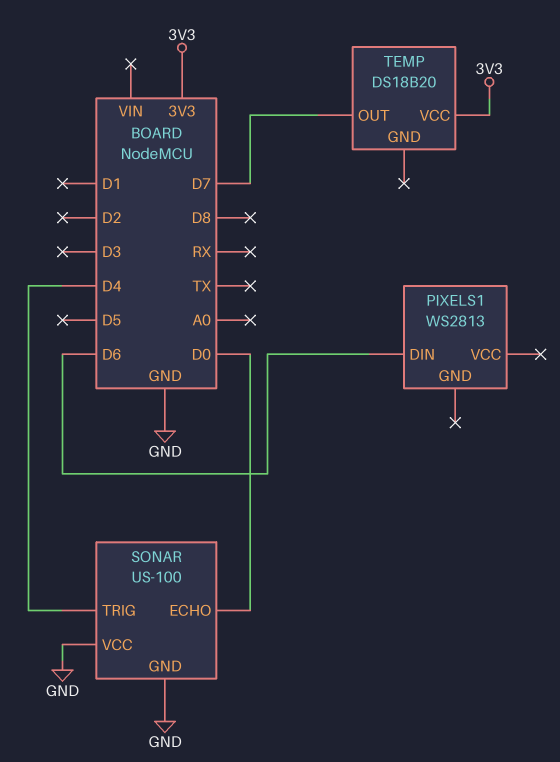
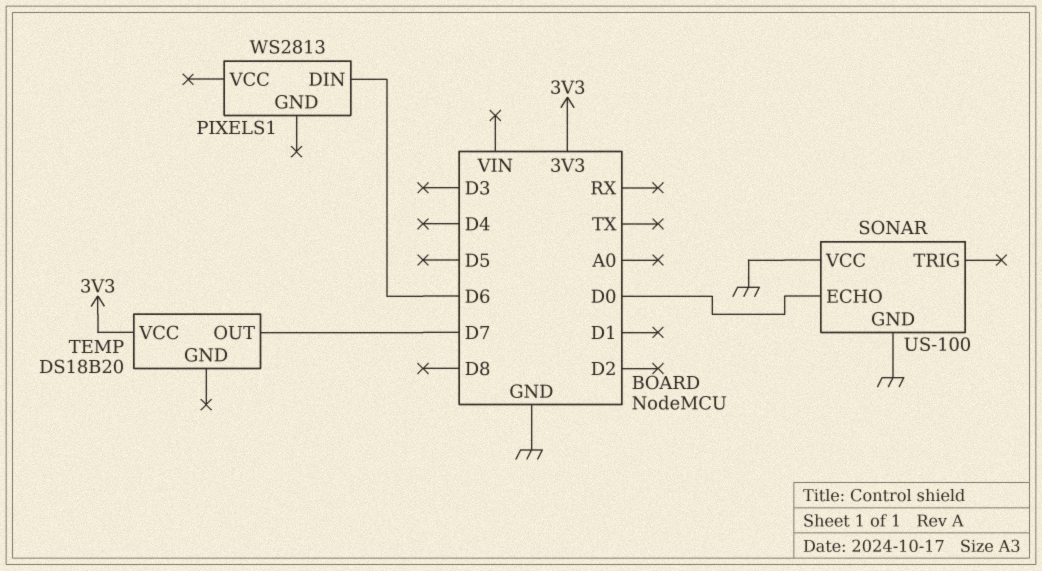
SONAR pin TRIG: D4 -> none

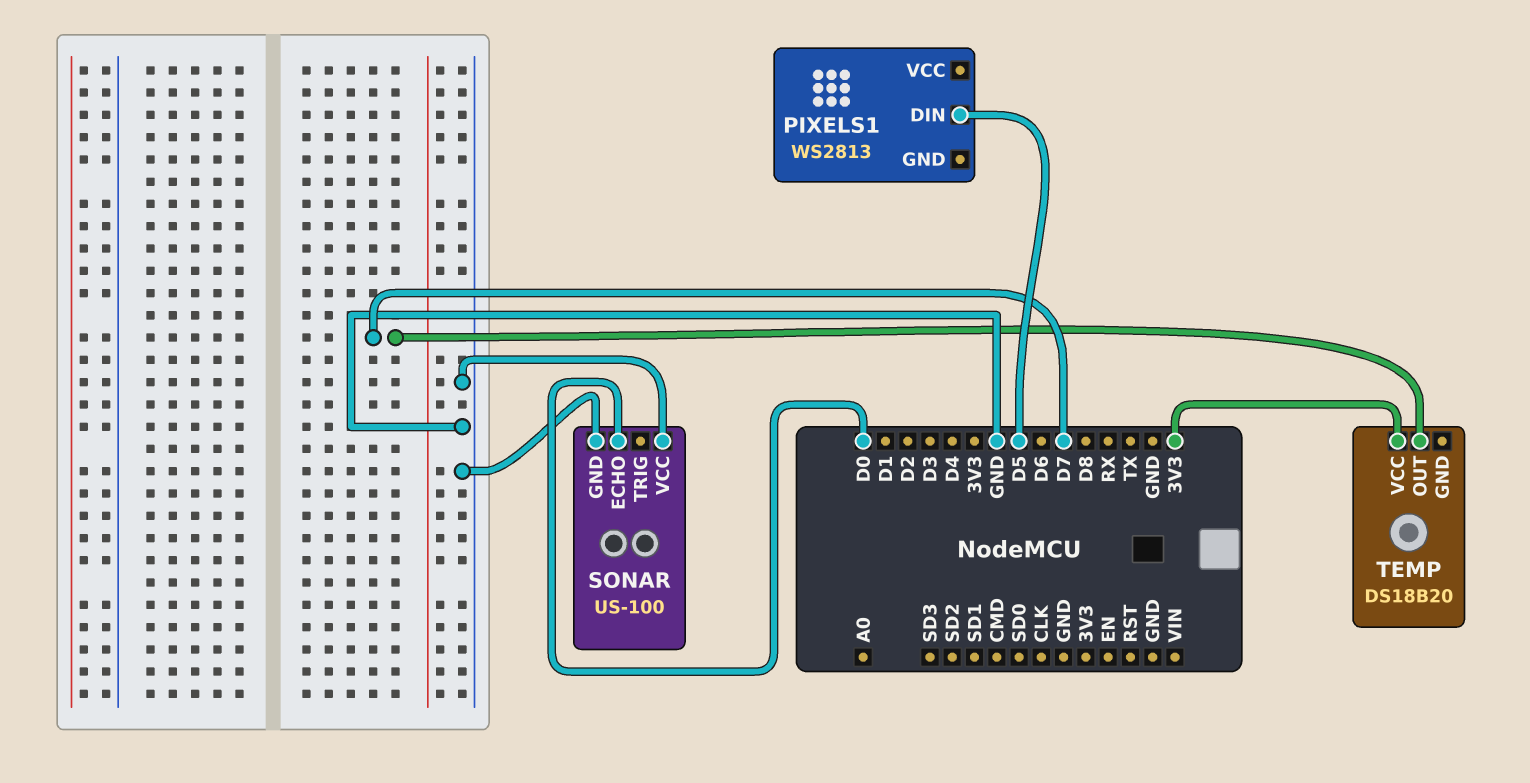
PIXELS1 pin DIN: D6 -> D5

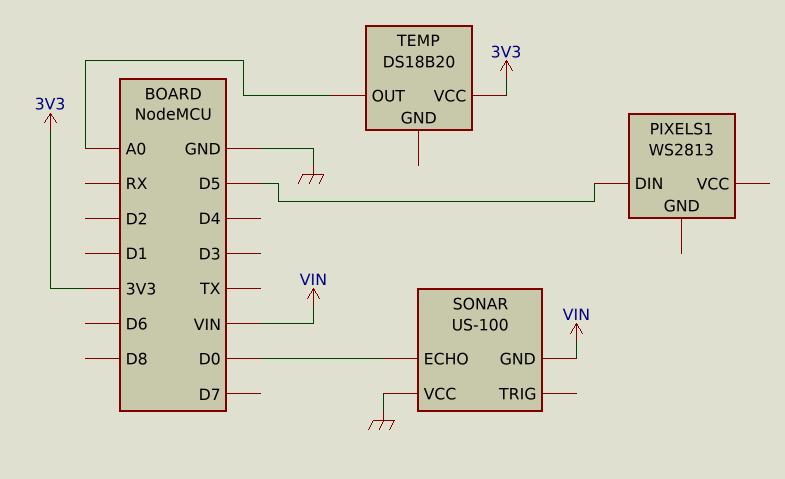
SONAR pin GND: GND -> VIN
TEMP pin OUT: D7 -> A0

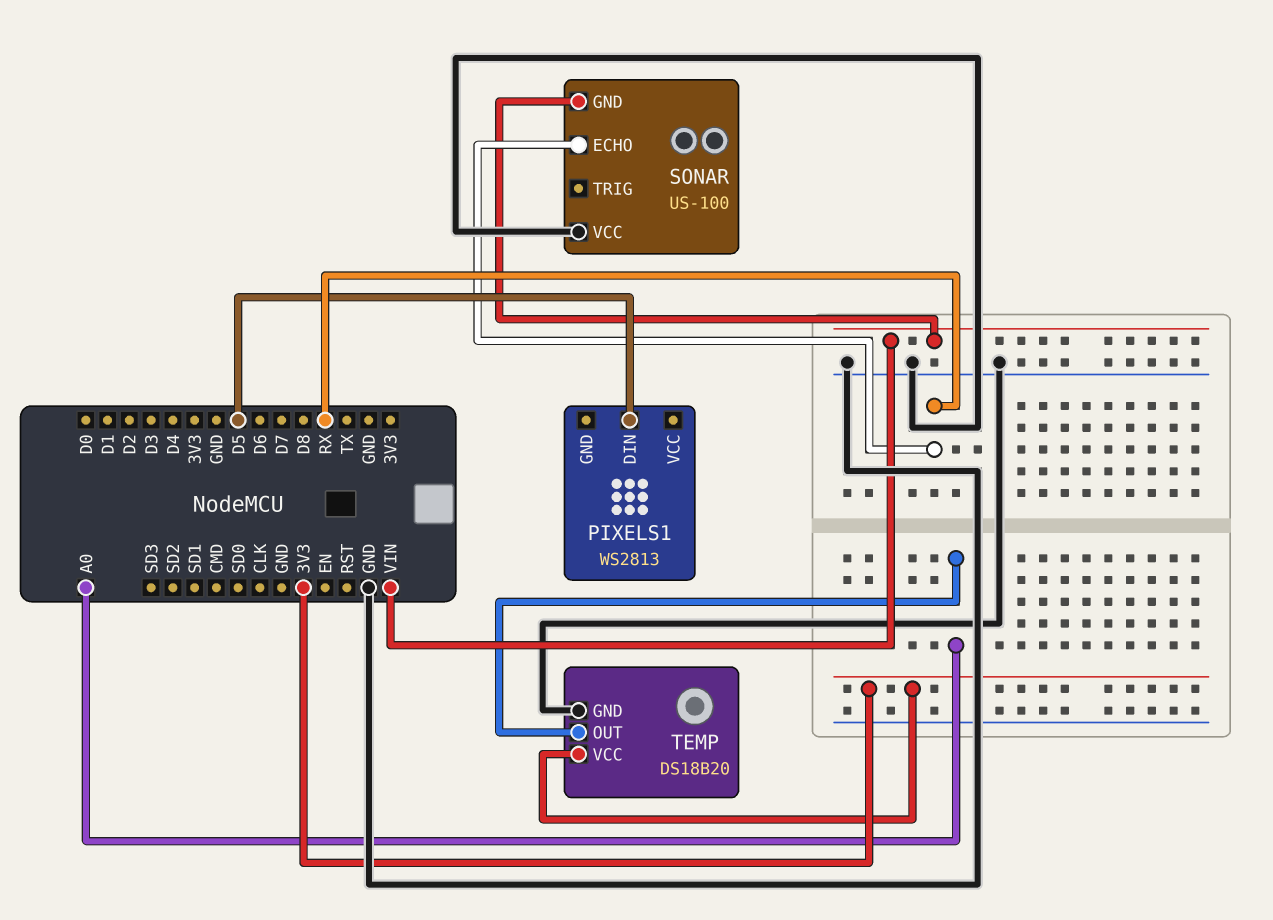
SONAR pin ECHO: D0 -> RX
TEMP pin GND: none -> GND

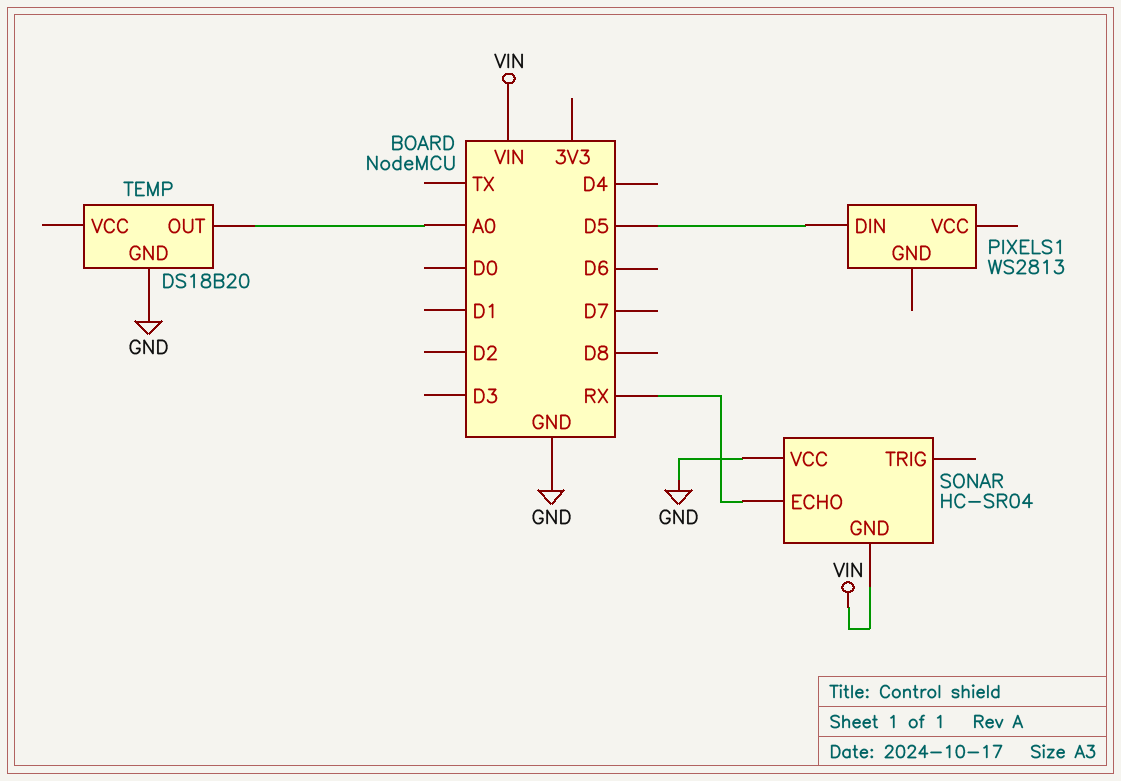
SONAR: US-100 -> HC-SR04
TEMP pin VCC: 3V3 -> none

